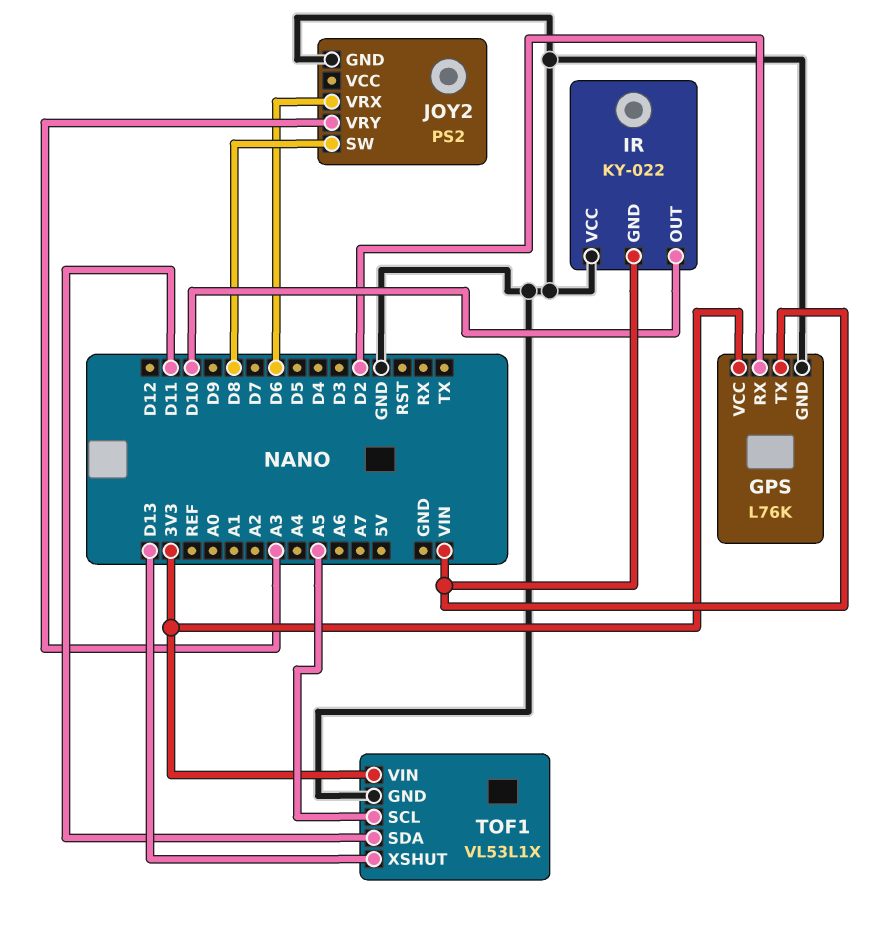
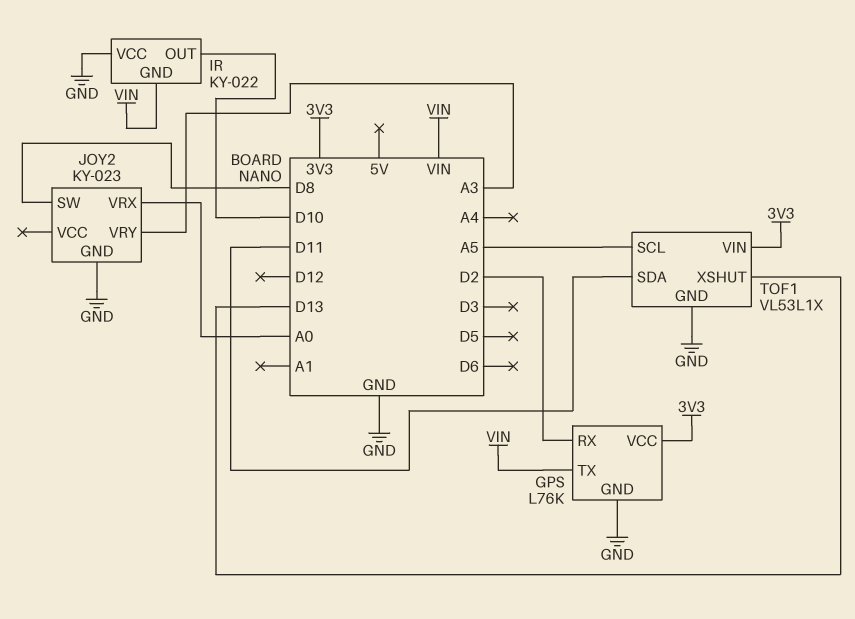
JOY2: PS2 -> KY-023
JOY2 pin VRX: D6 -> A0

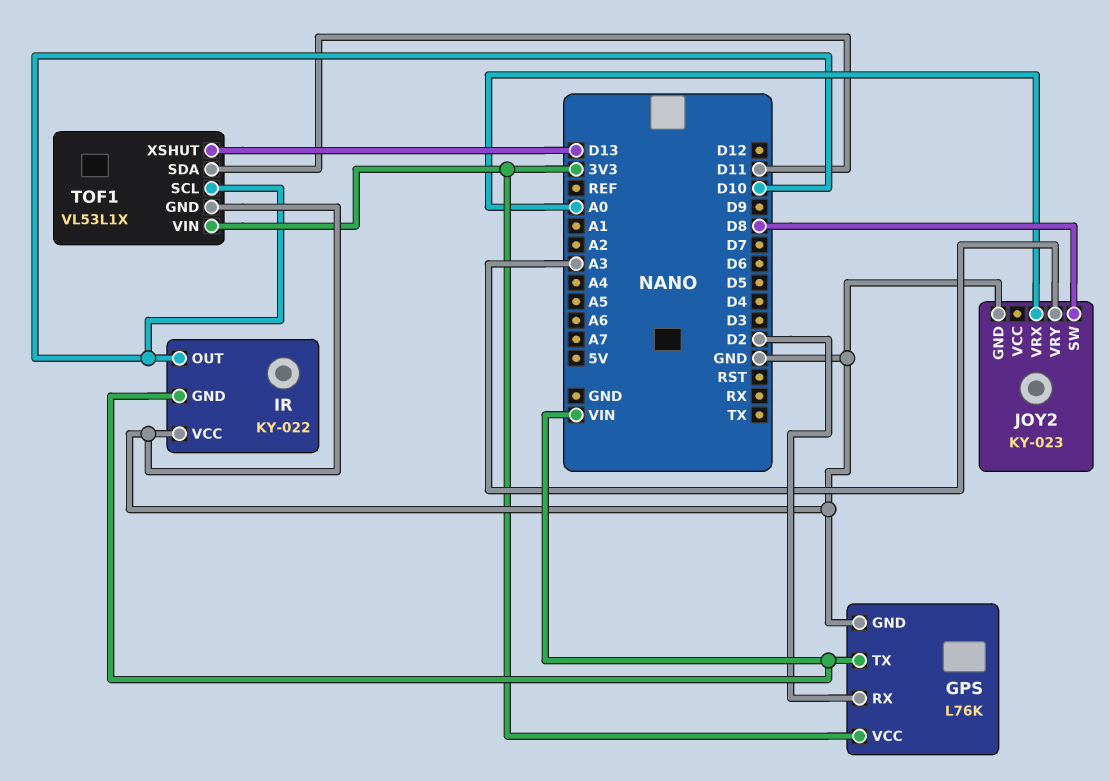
TOF1 pin SCL: A5 -> D10

